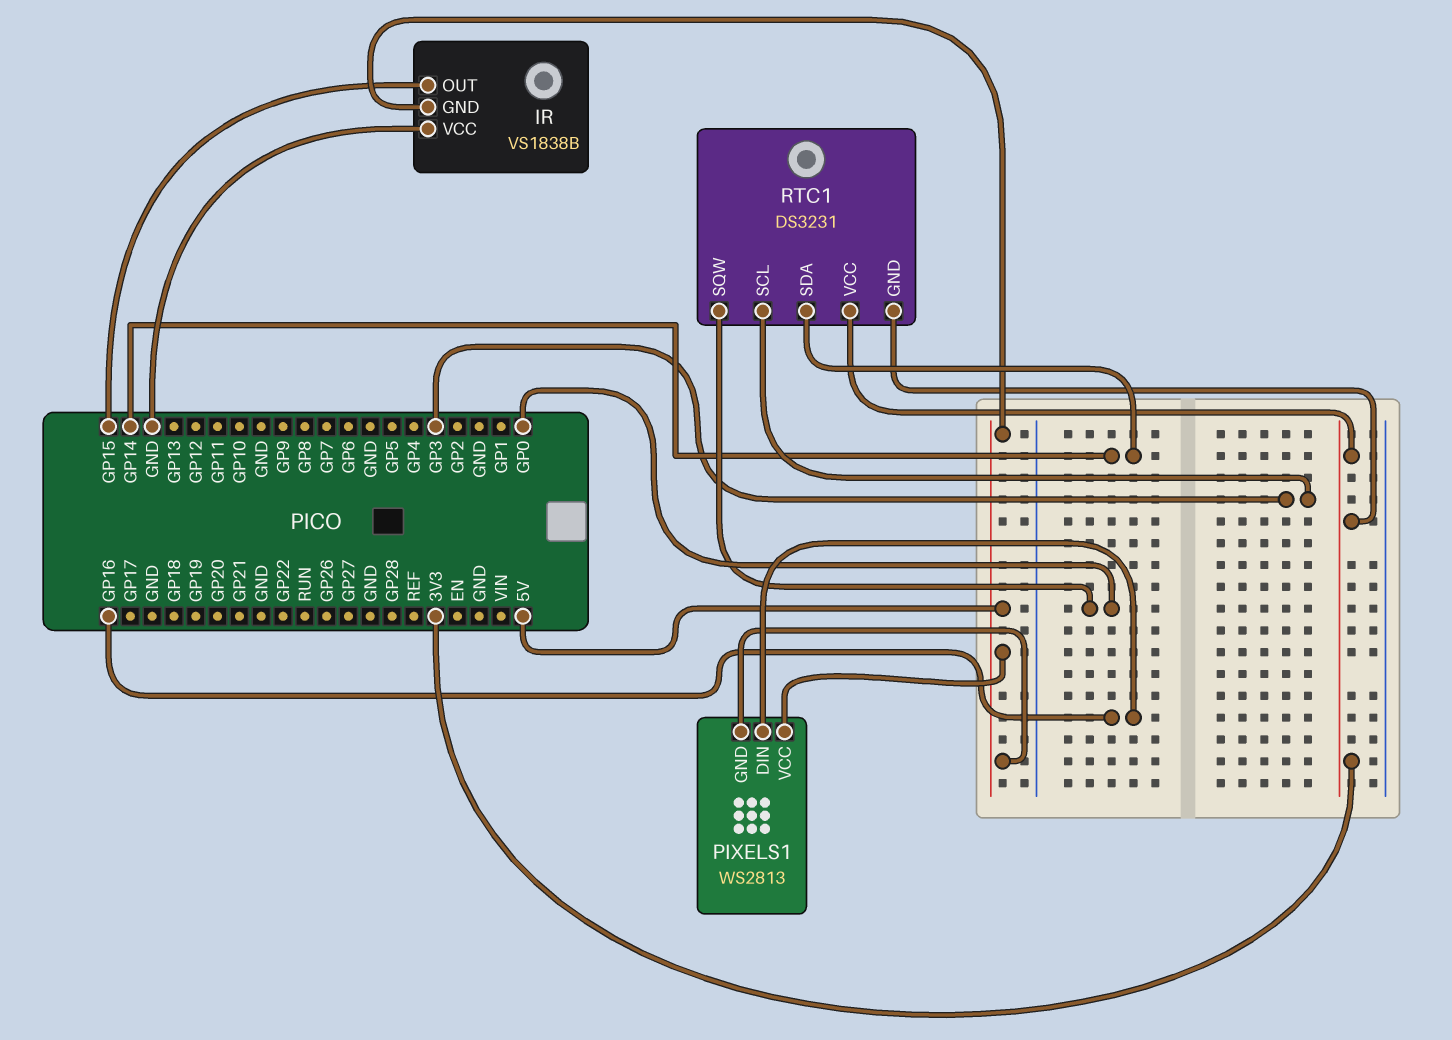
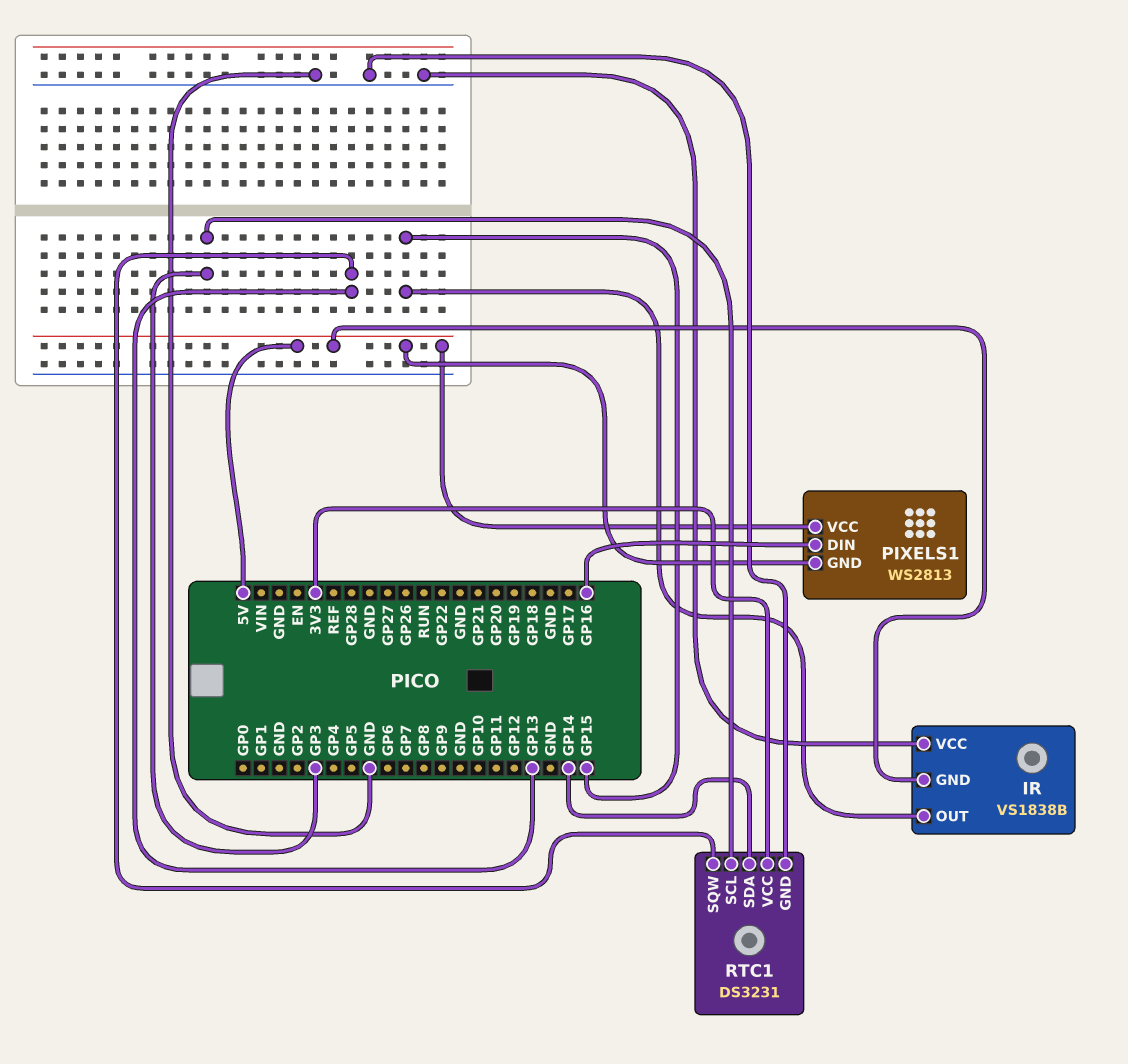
RTC1 pin GND: 3V3 -> GND
RTC1 pin SQW: GP0 -> GP13

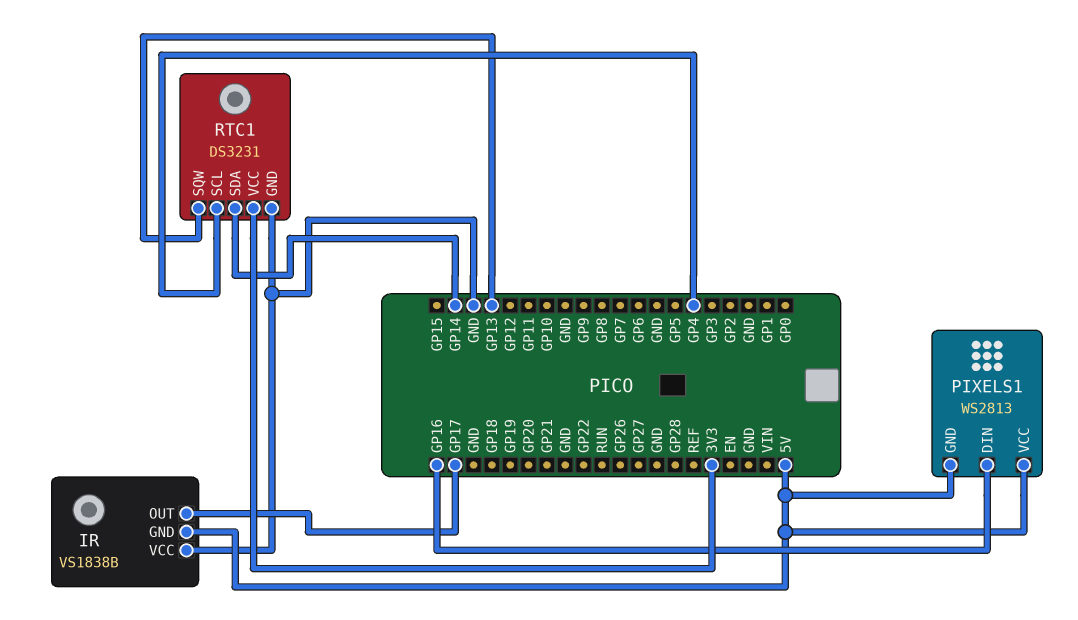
IR pin OUT: GP15 -> GP17
RTC1 pin SCL: GP3 -> GP4

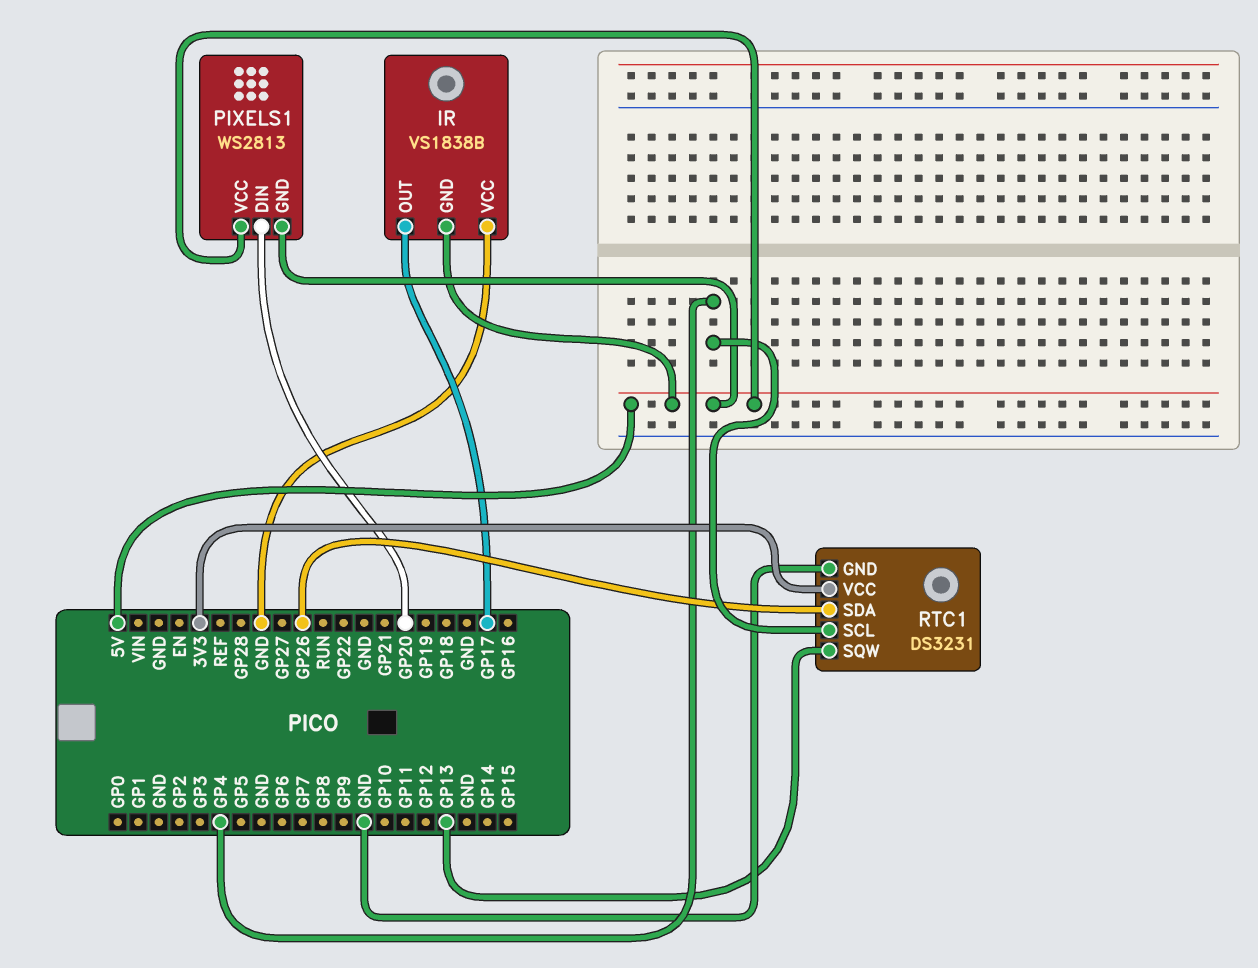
PIXELS1 pin DIN: GP16 -> GP20
RTC1 pin SDA: GP14 -> GP26

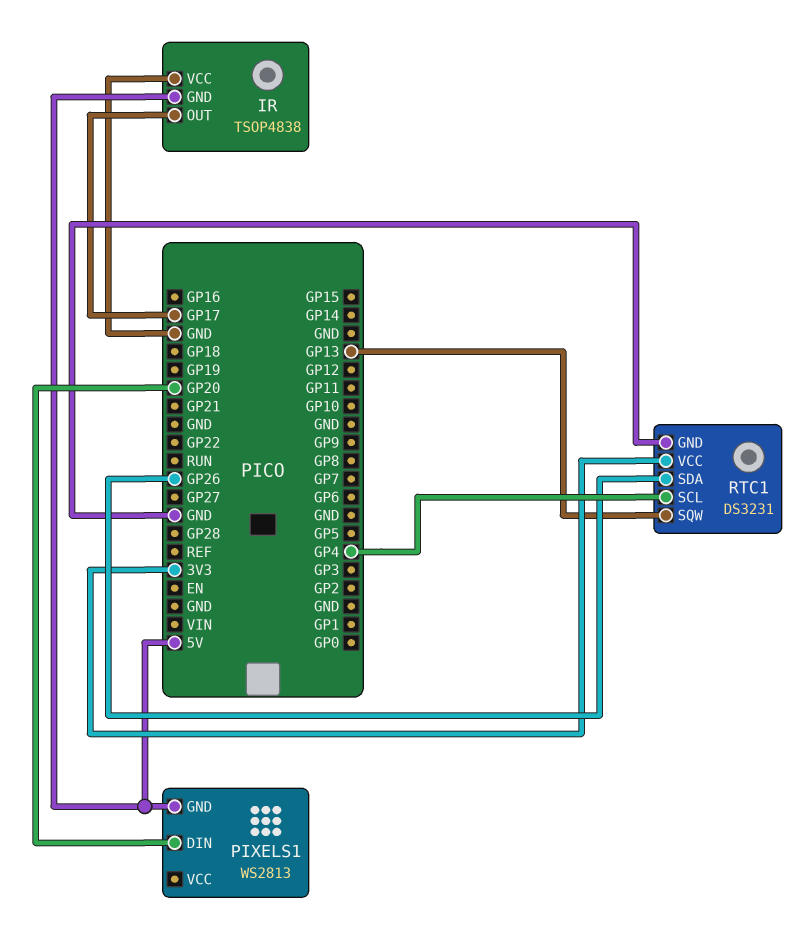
IR: VS1838B -> TSOP4838
PIXELS1 pin VCC: 5V -> none

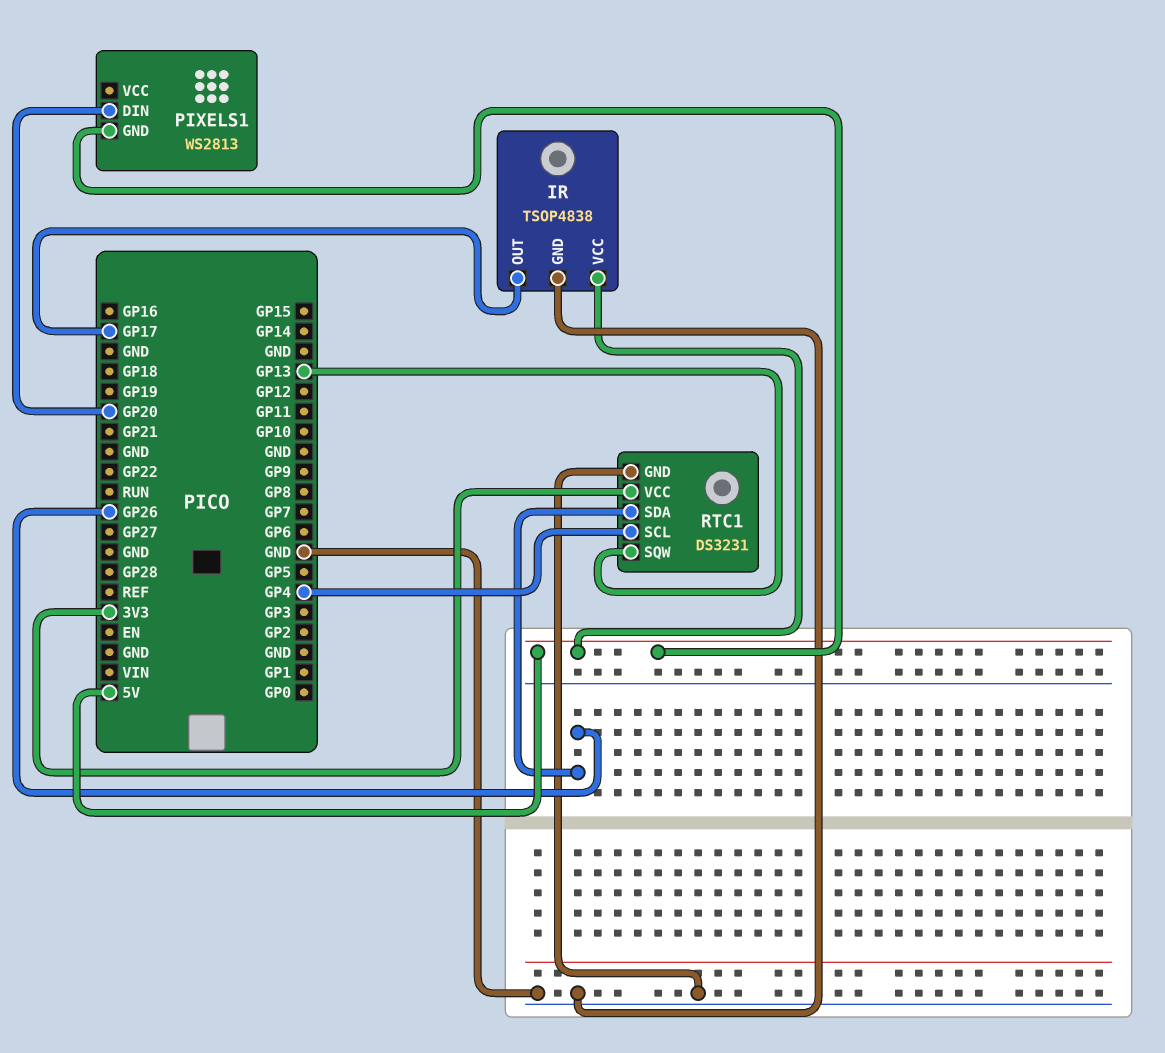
IR pin GND: 5V -> GND
IR pin VCC: GND -> 5V

